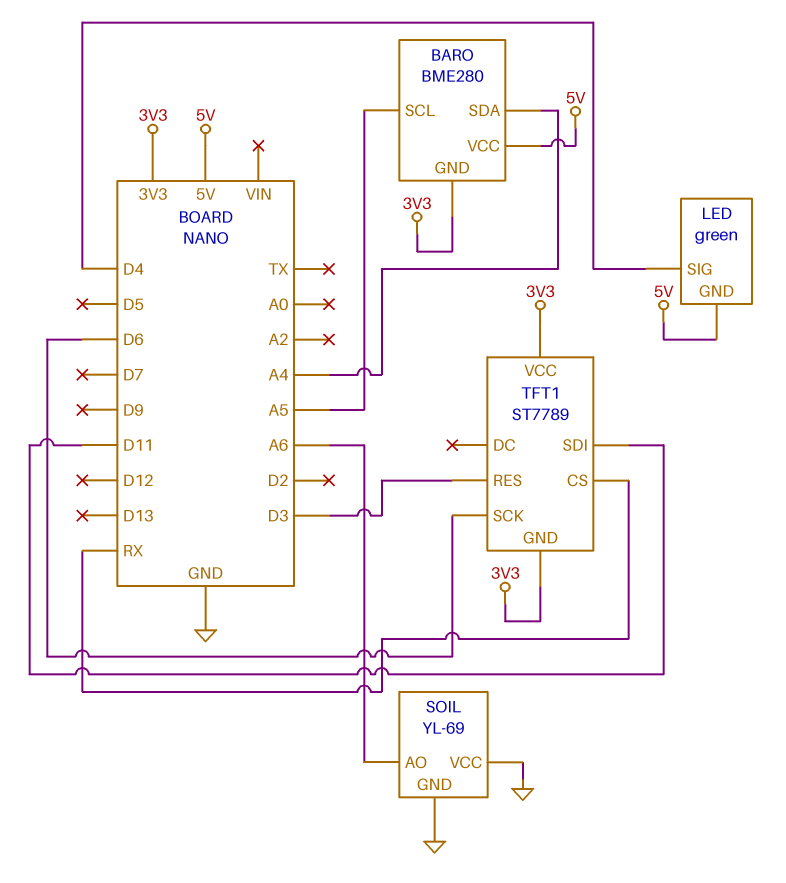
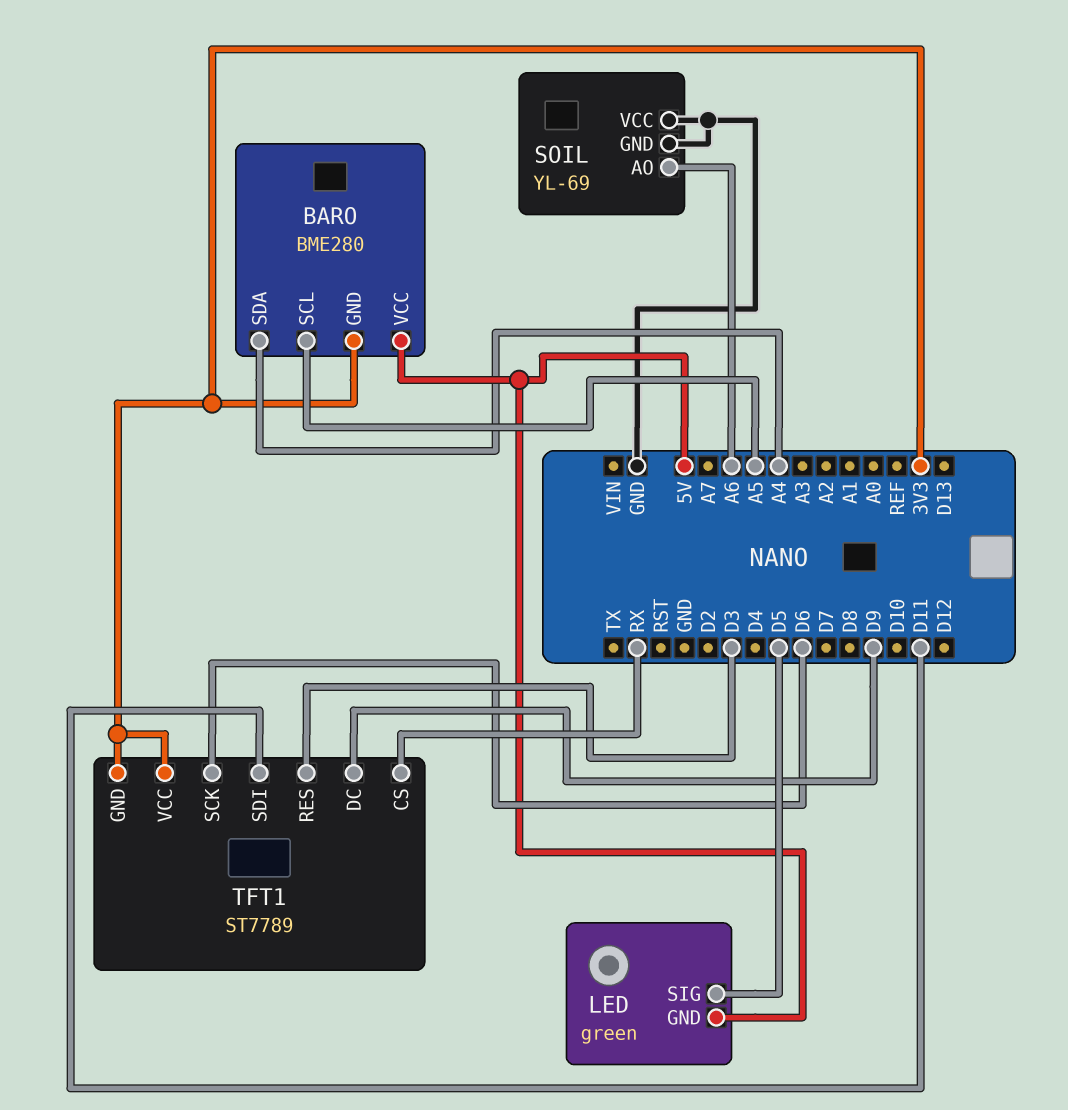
LED pin SIG: D4 -> D5
TFT1 pin DC: none -> D9

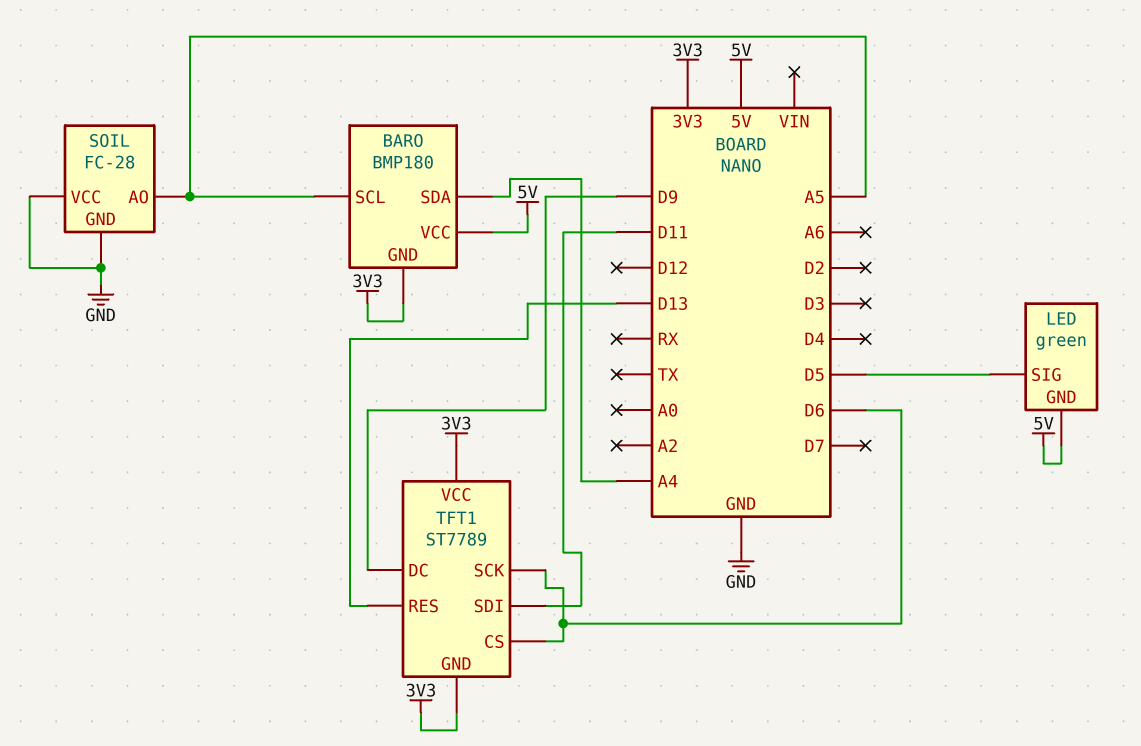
BARO: BME280 -> BMP180
SOIL: YL-69 -> FC-28
SOIL pin AO: A6 -> A5
TFT1 pin CS: RX -> D6
TFT1 pin RES: D3 -> D13

